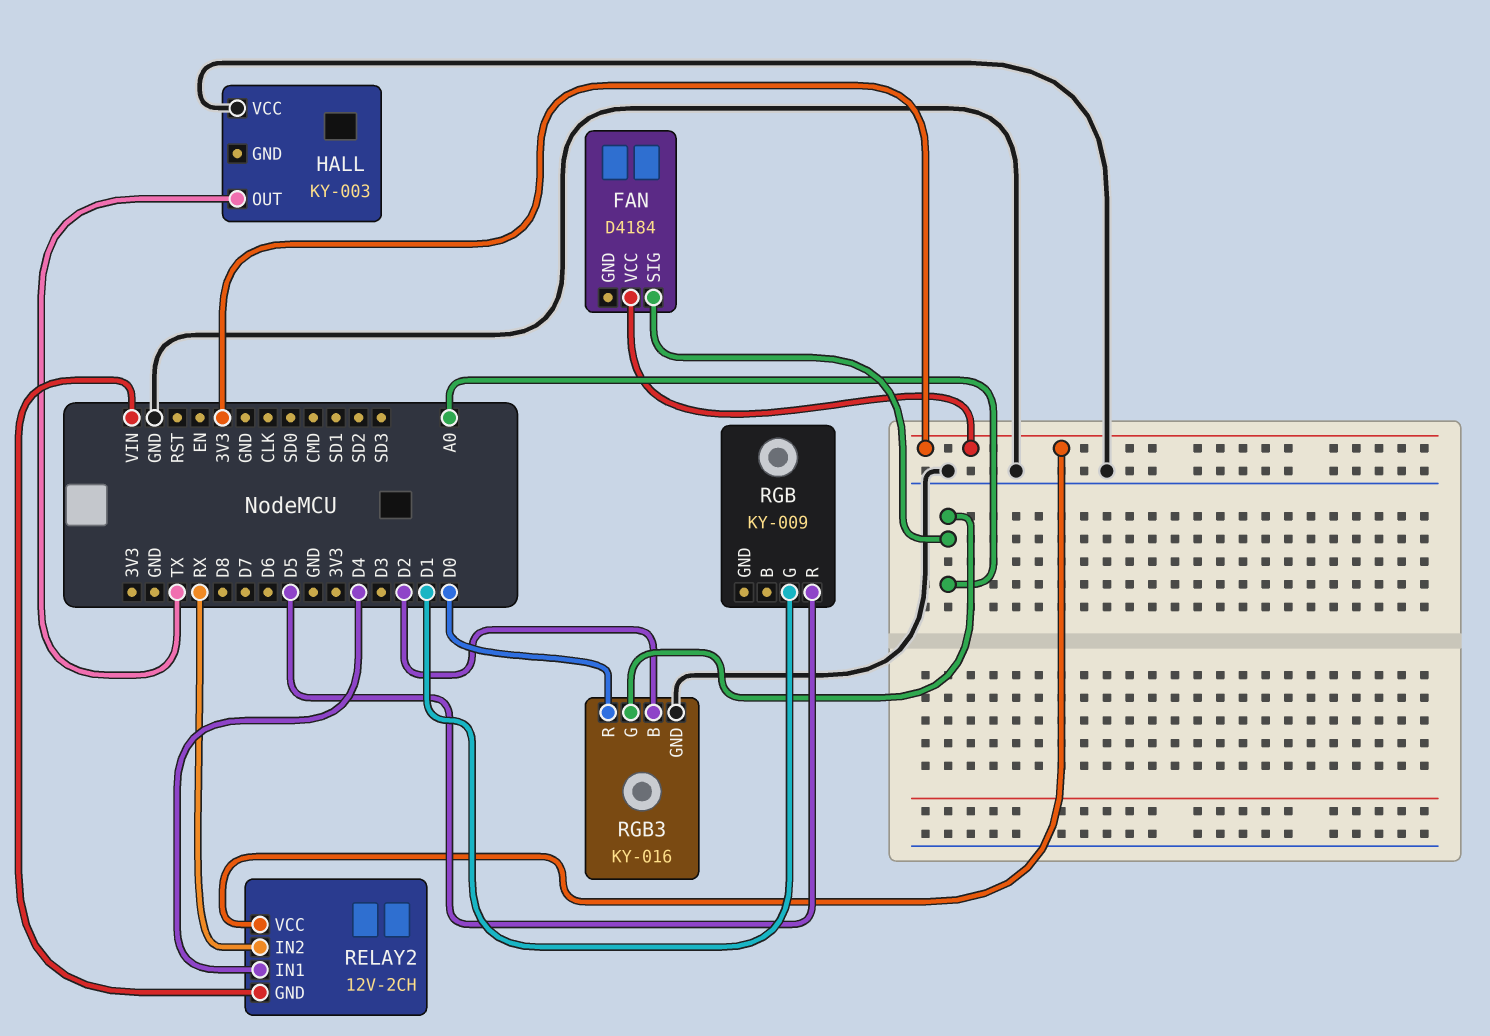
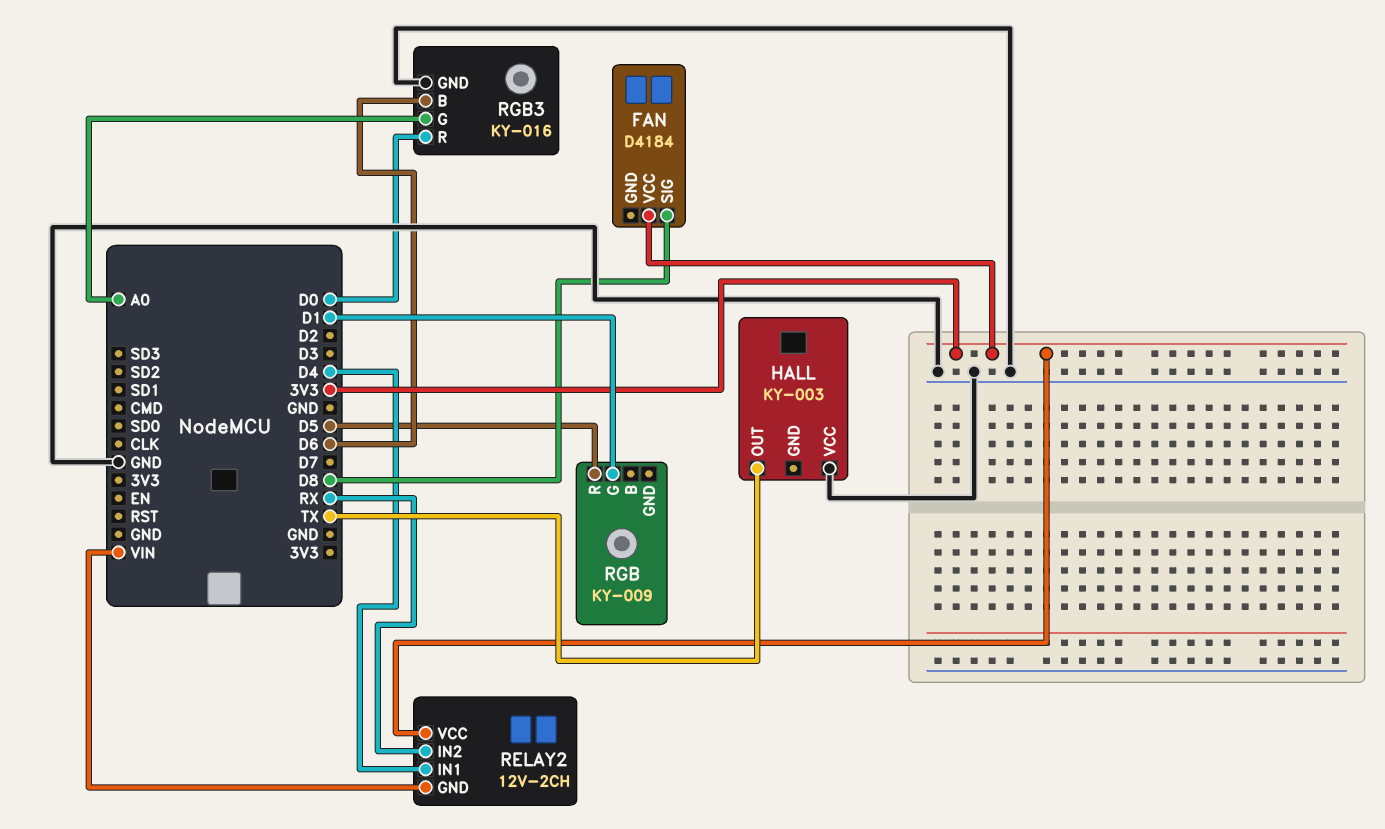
FAN pin SIG: A0 -> D8
RGB3 pin B: D2 -> D6

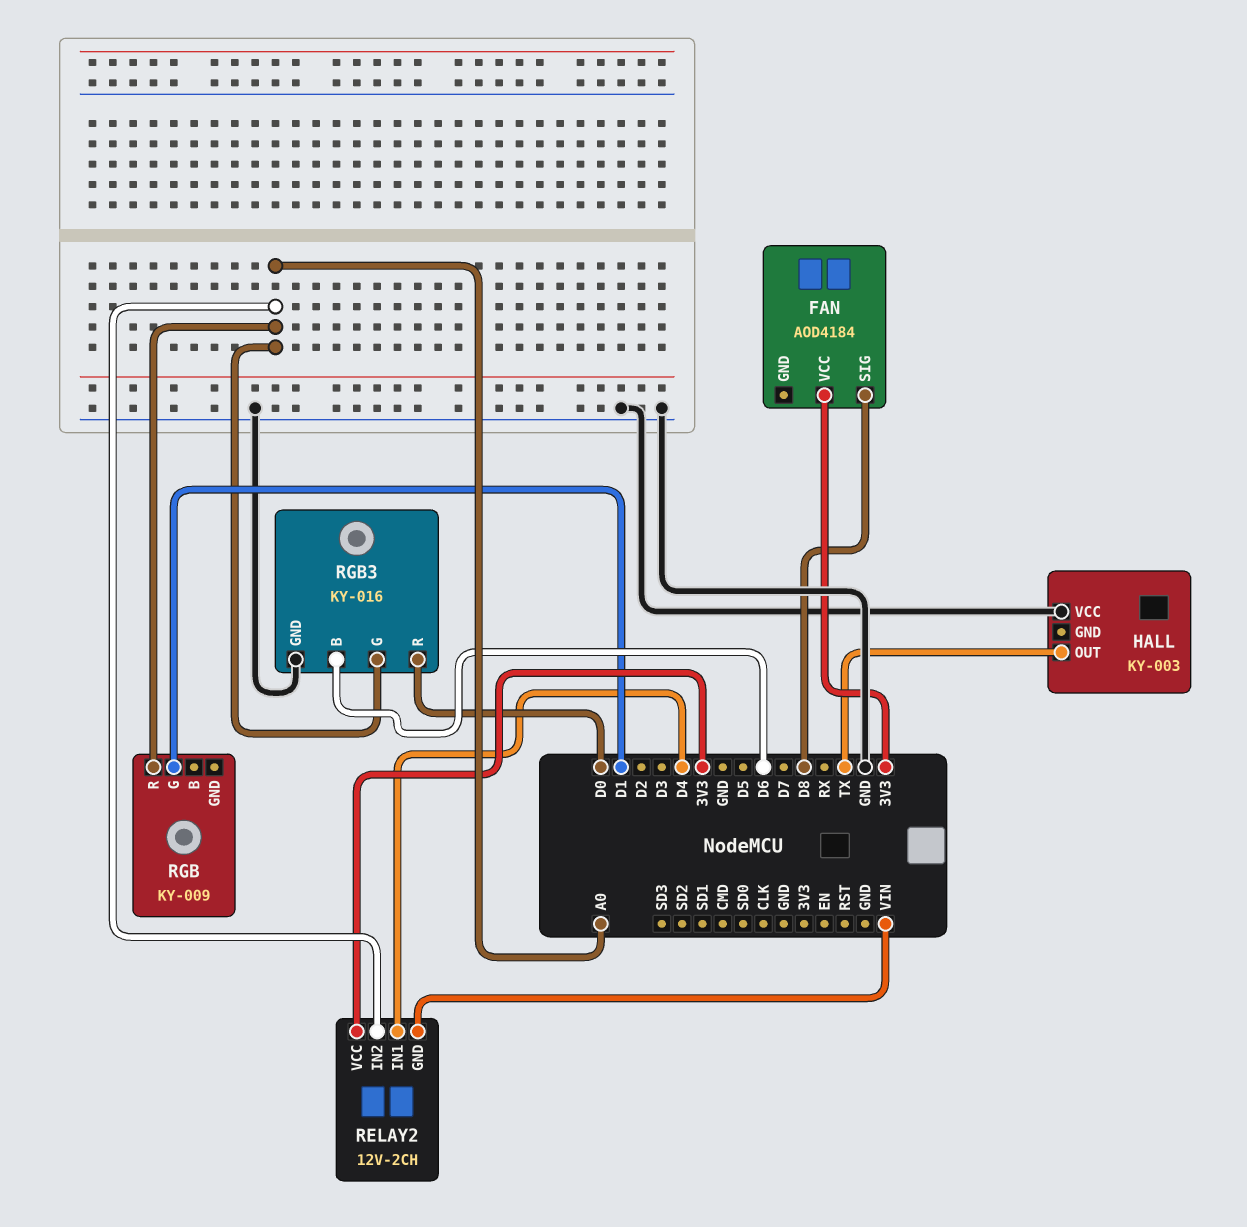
FAN: D4184 -> AOD4184
RELAY2 pin IN2: RX -> A0
RGB pin R: D5 -> A0

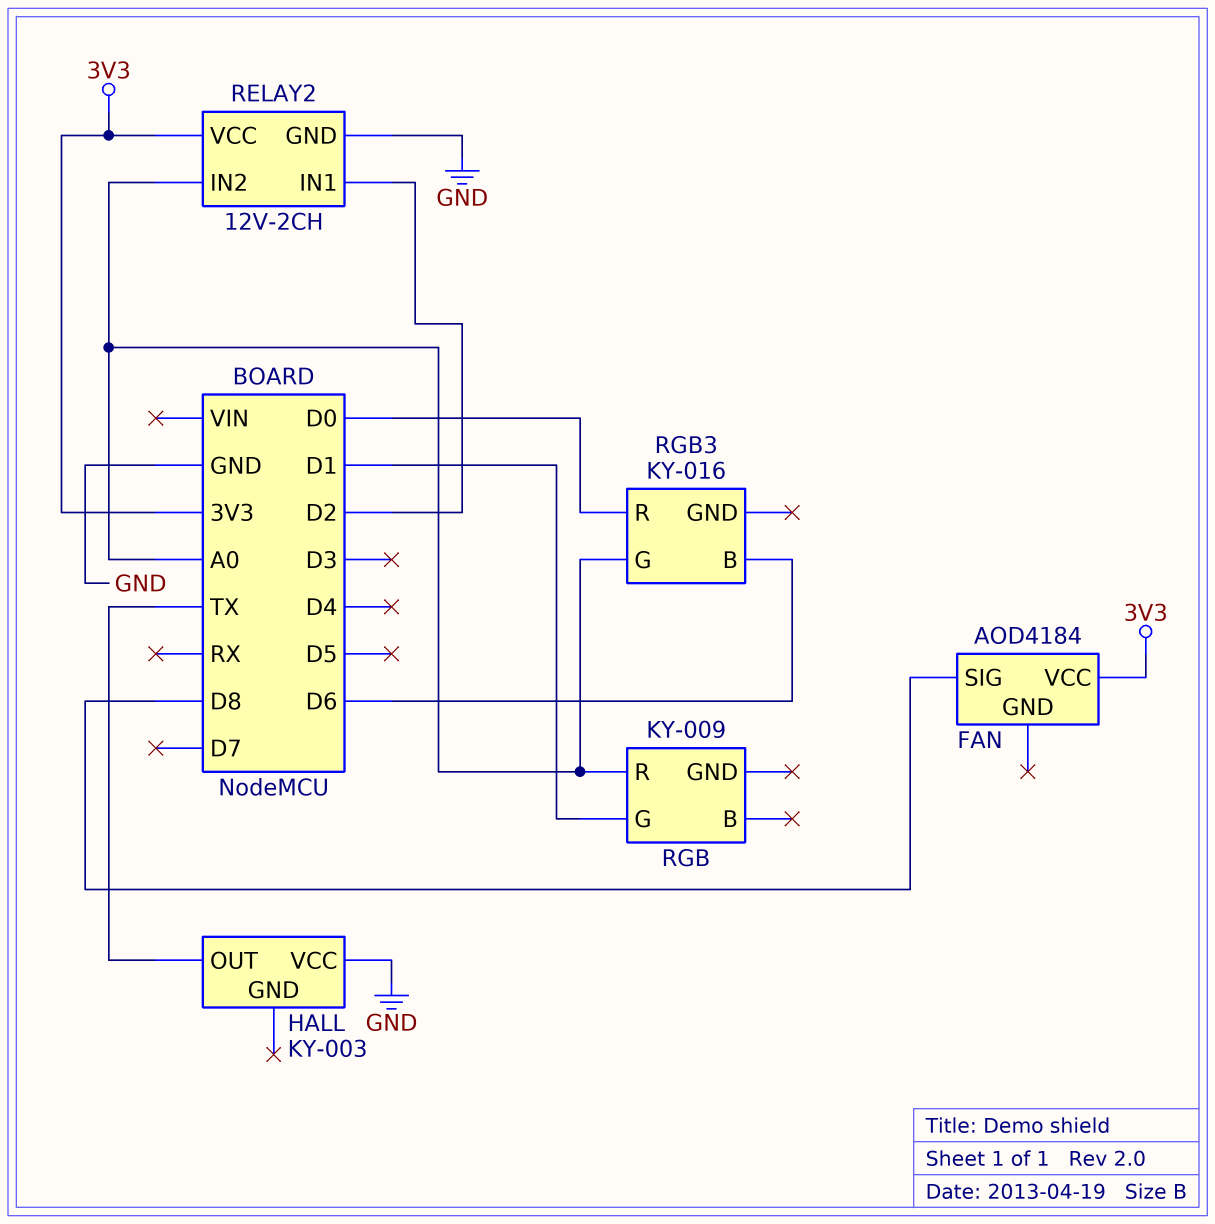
RELAY2 pin GND: VIN -> GND
RELAY2 pin IN1: D4 -> D2
RGB3 pin GND: GND -> none

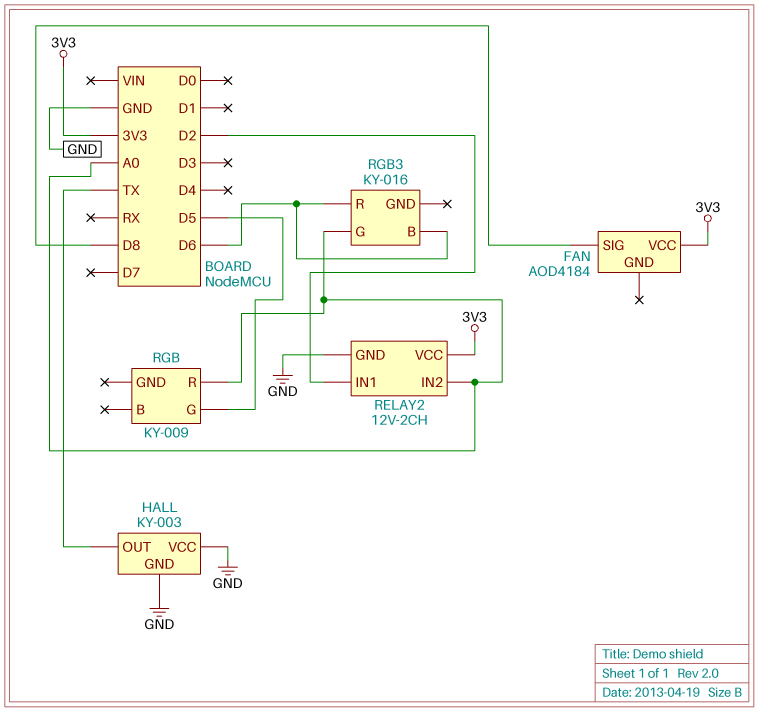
HALL pin GND: none -> GND
RGB pin G: D1 -> D5
RGB3 pin R: D0 -> D6

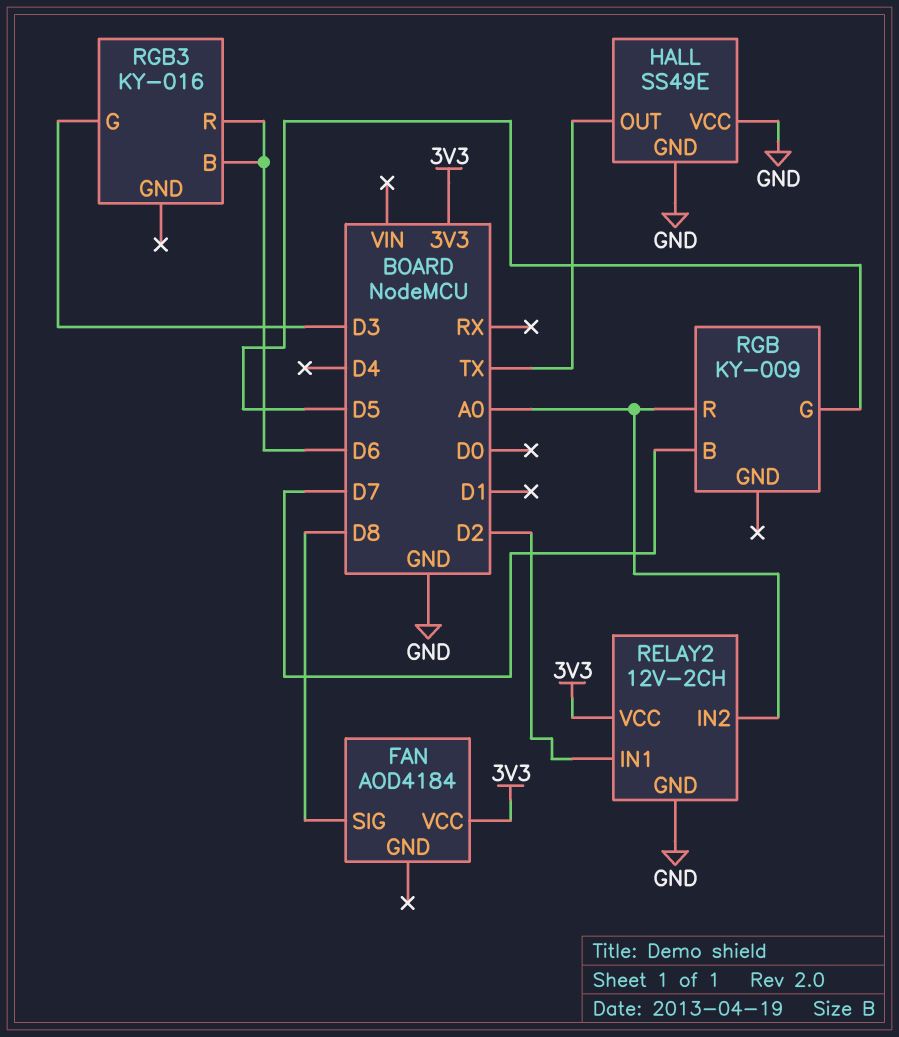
HALL: KY-003 -> SS49E
RGB pin B: none -> D7
RGB3 pin G: A0 -> D3

